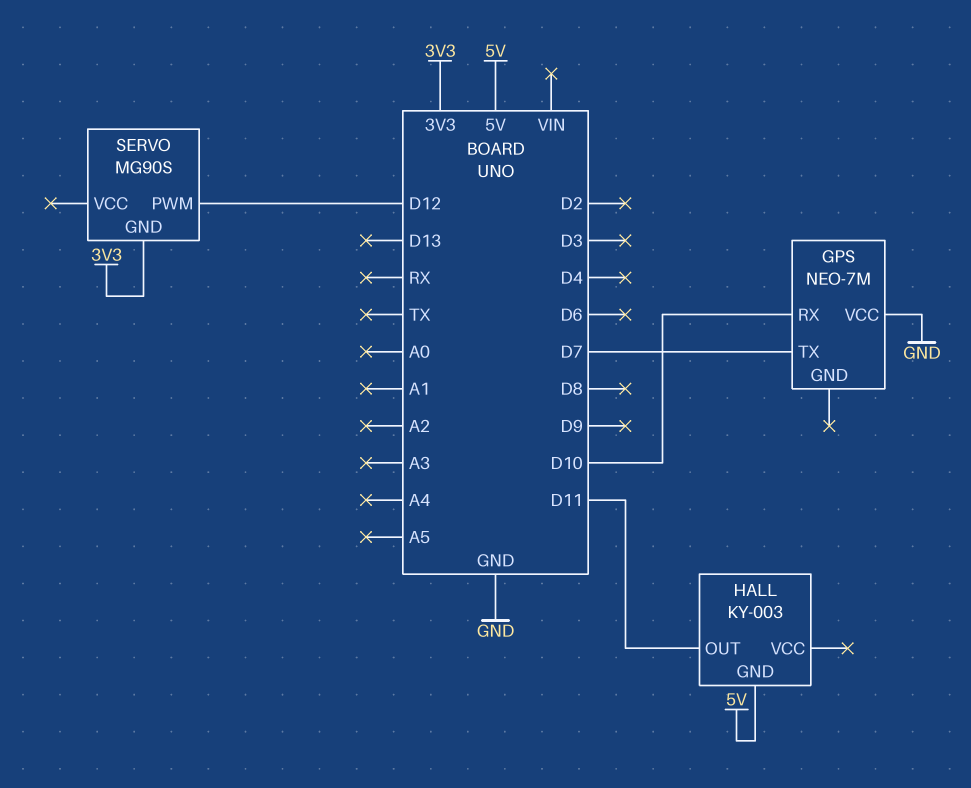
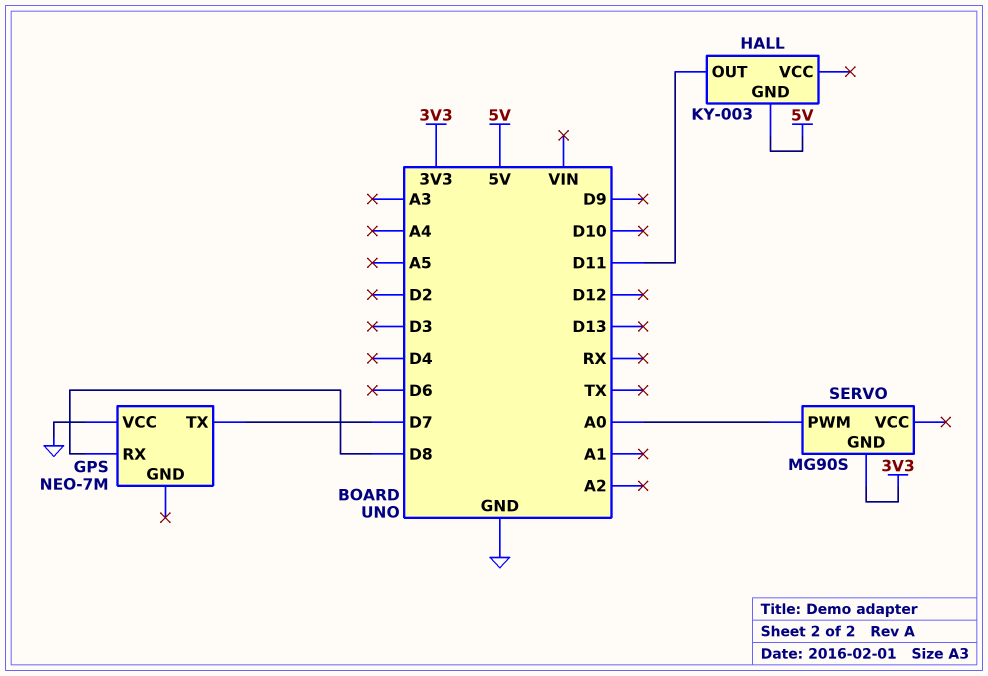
GPS pin RX: D10 -> D8
SERVO pin PWM: D12 -> A0

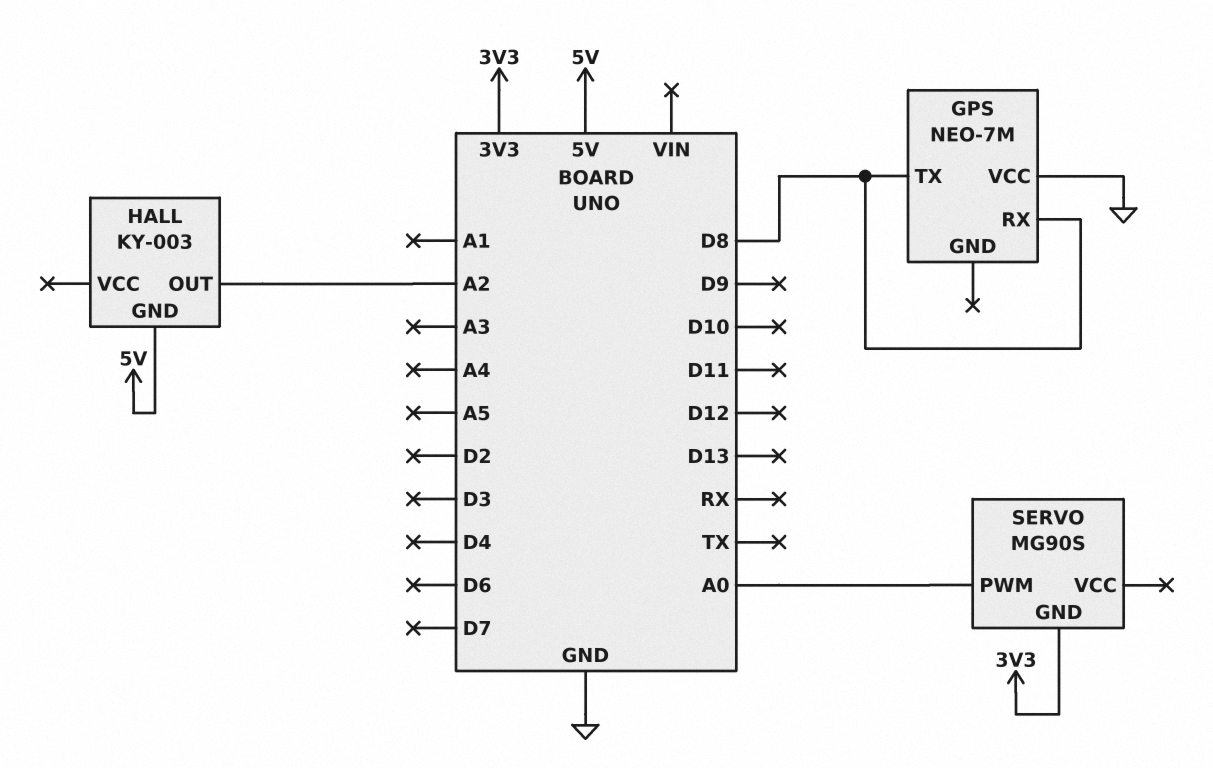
GPS pin TX: D7 -> D8
HALL pin OUT: D11 -> A2

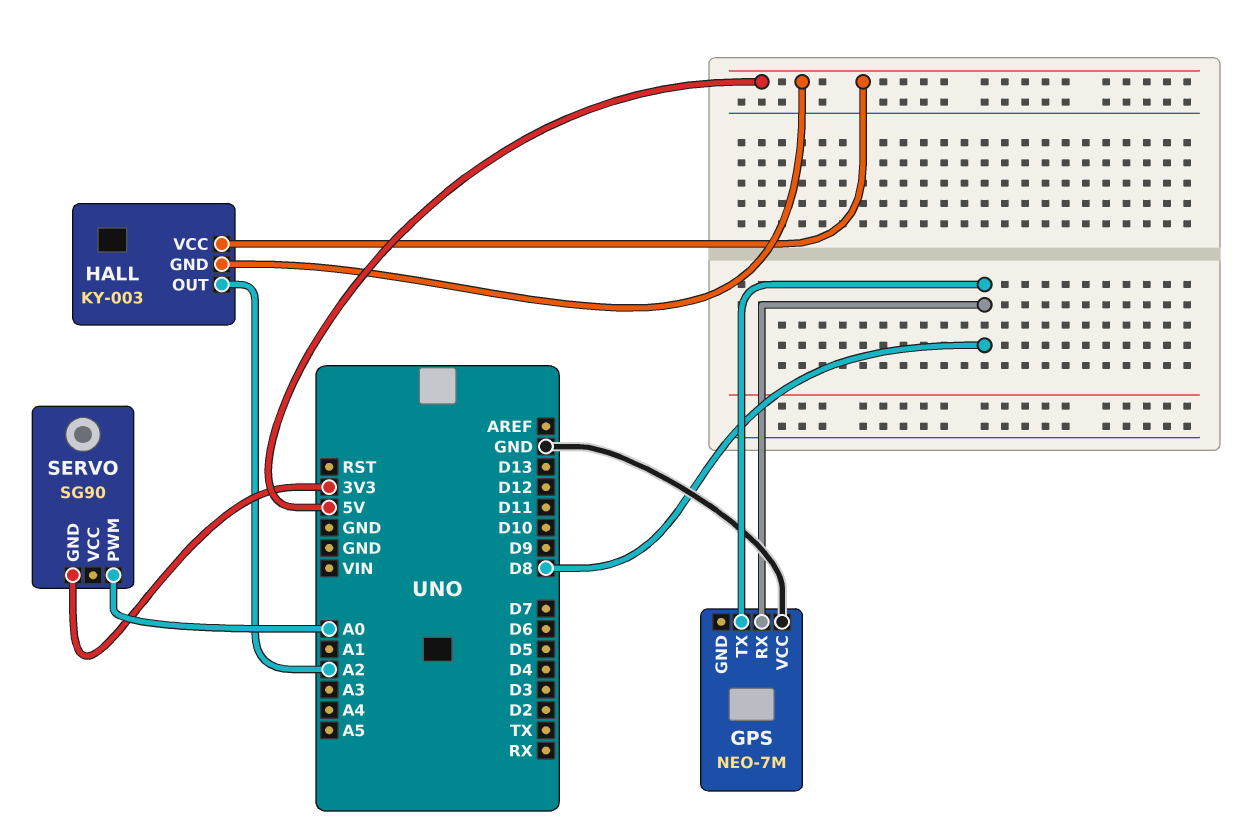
HALL pin VCC: none -> 5V
SERVO: MG90S -> SG90

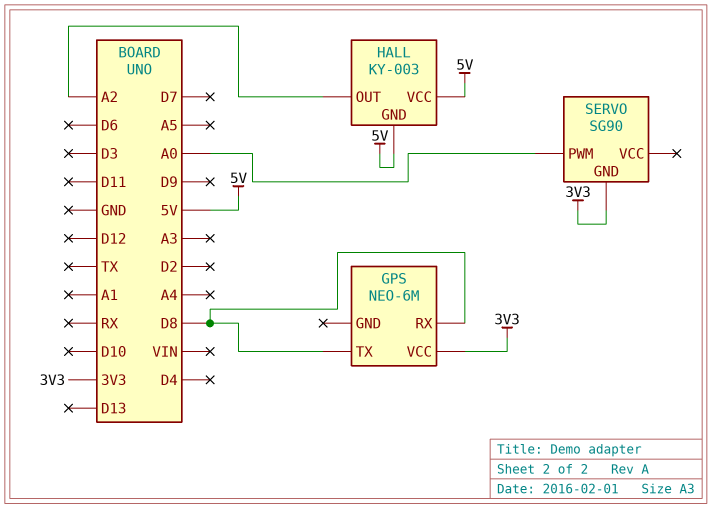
GPS: NEO-7M -> NEO-6M
GPS pin VCC: GND -> 3V3

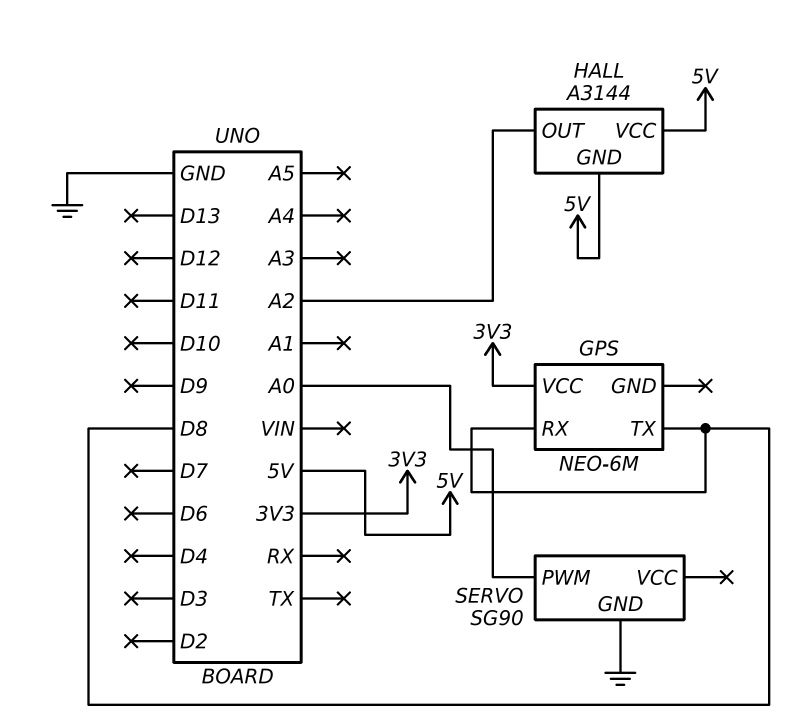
HALL: KY-003 -> A3144
SERVO pin GND: 3V3 -> GND

